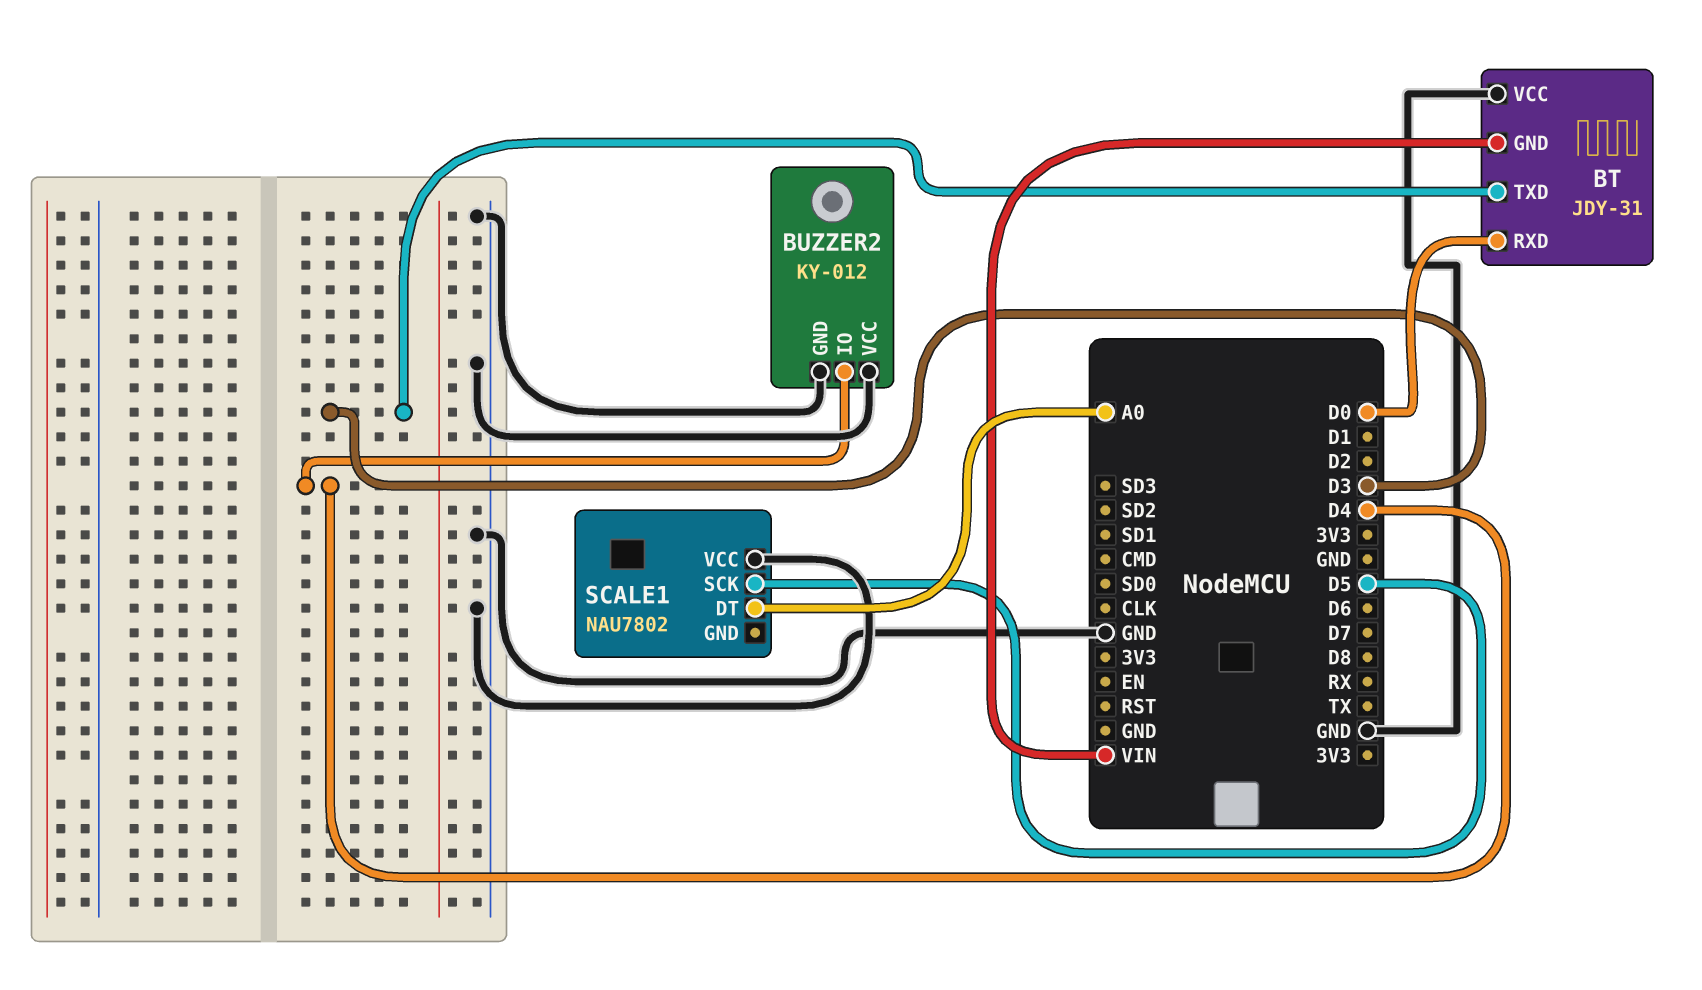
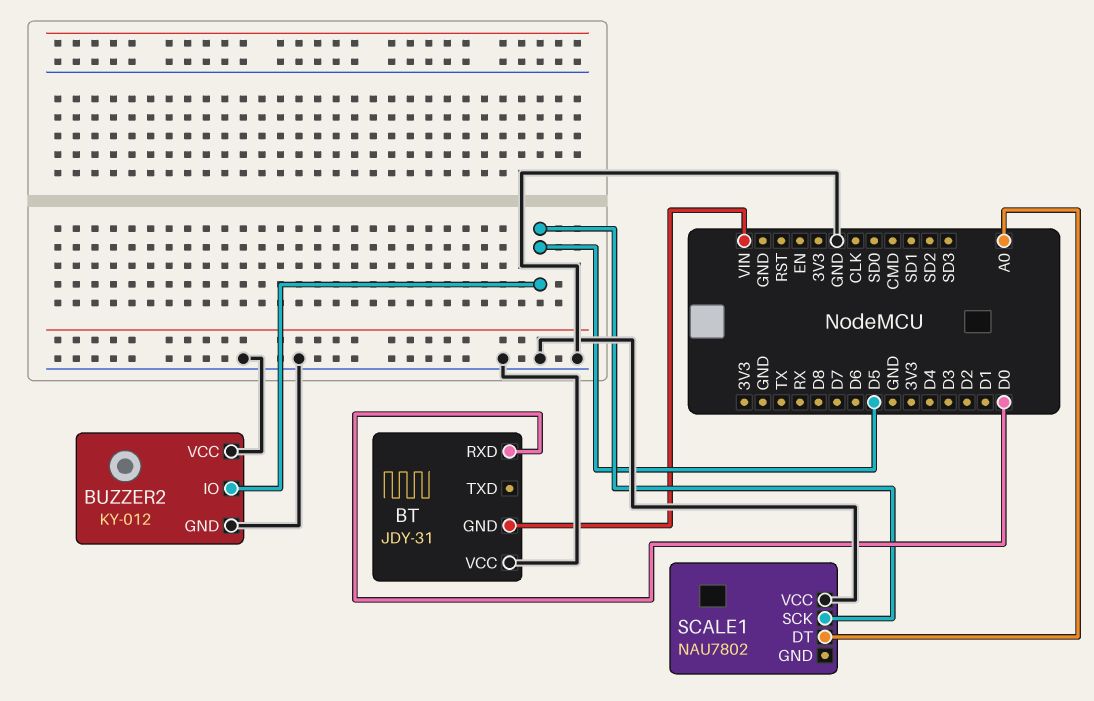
BT pin TXD: D3 -> none
BUZZER2 pin IO: D4 -> D5

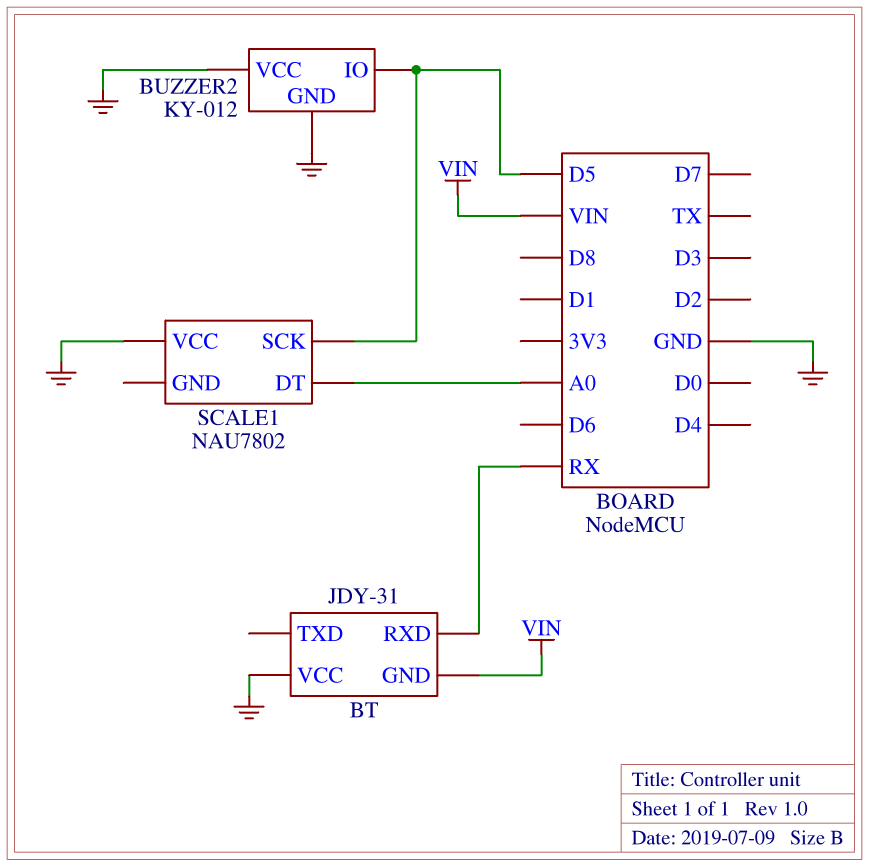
BT pin RXD: D0 -> RX

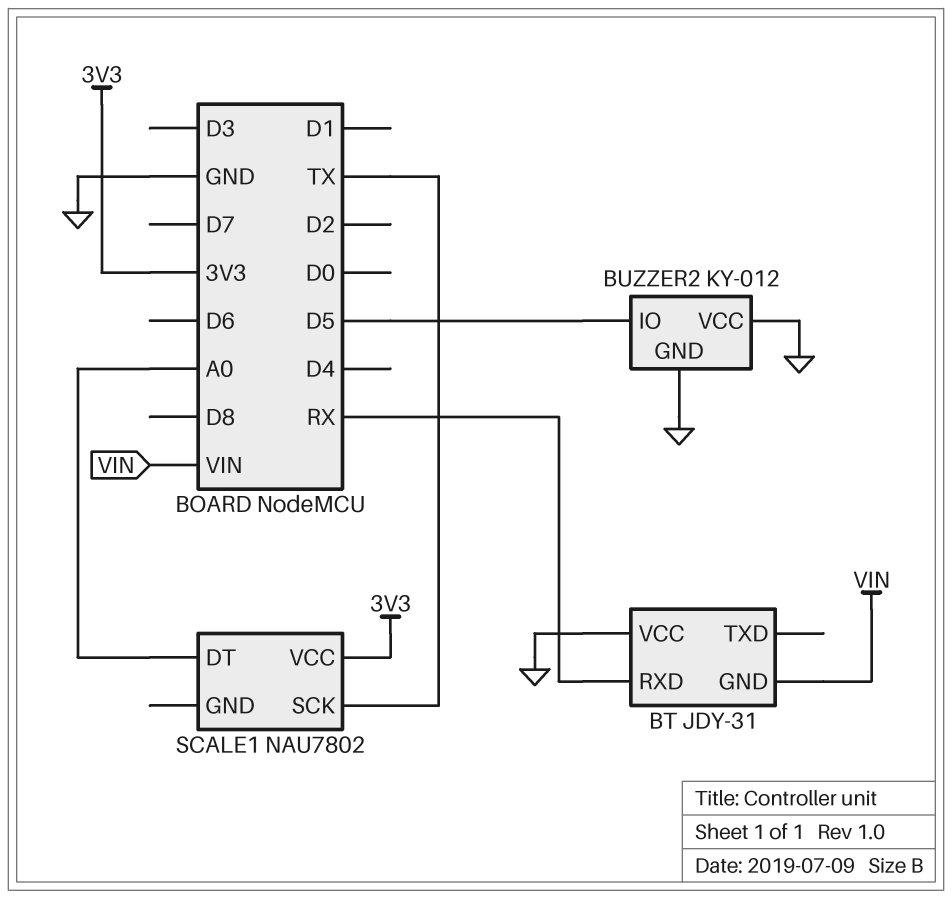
SCALE1 pin SCK: D5 -> TX
SCALE1 pin VCC: GND -> 3V3

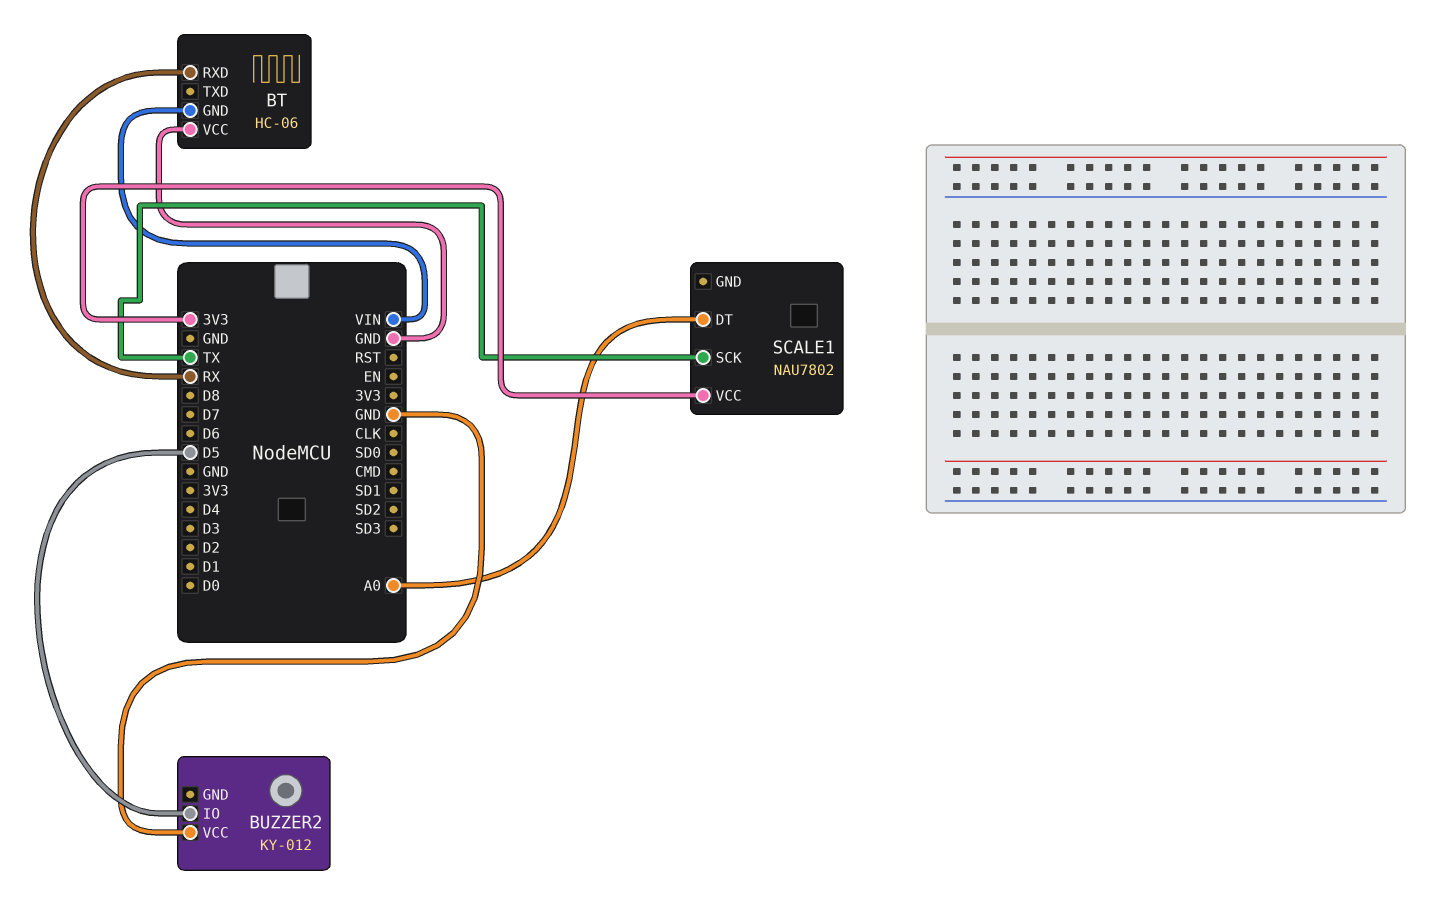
BT: JDY-31 -> HC-06
BUZZER2 pin GND: GND -> none

